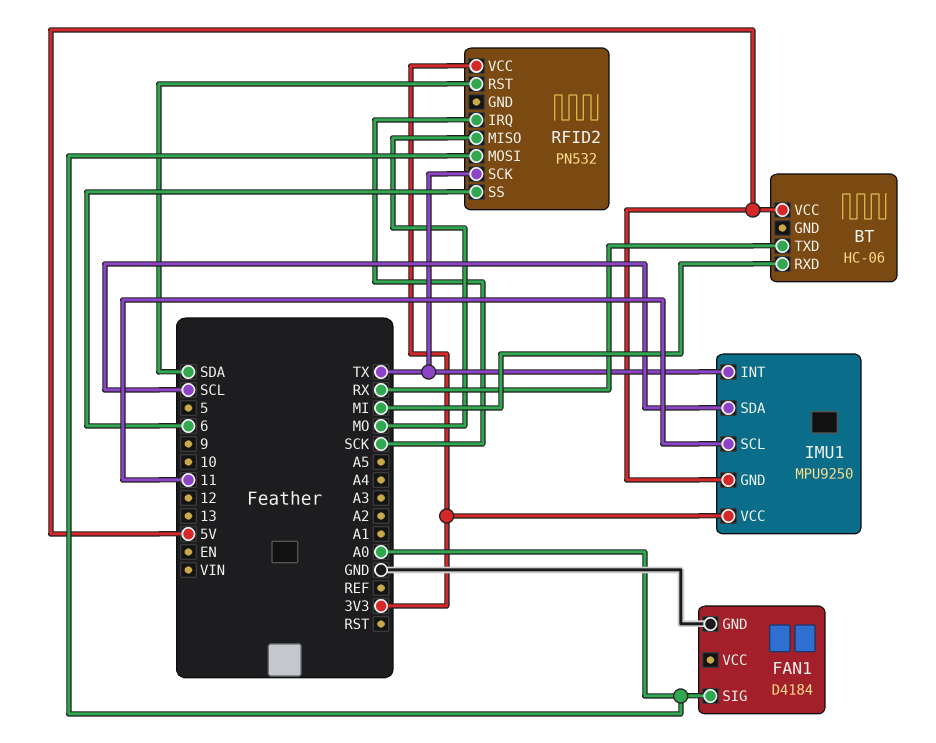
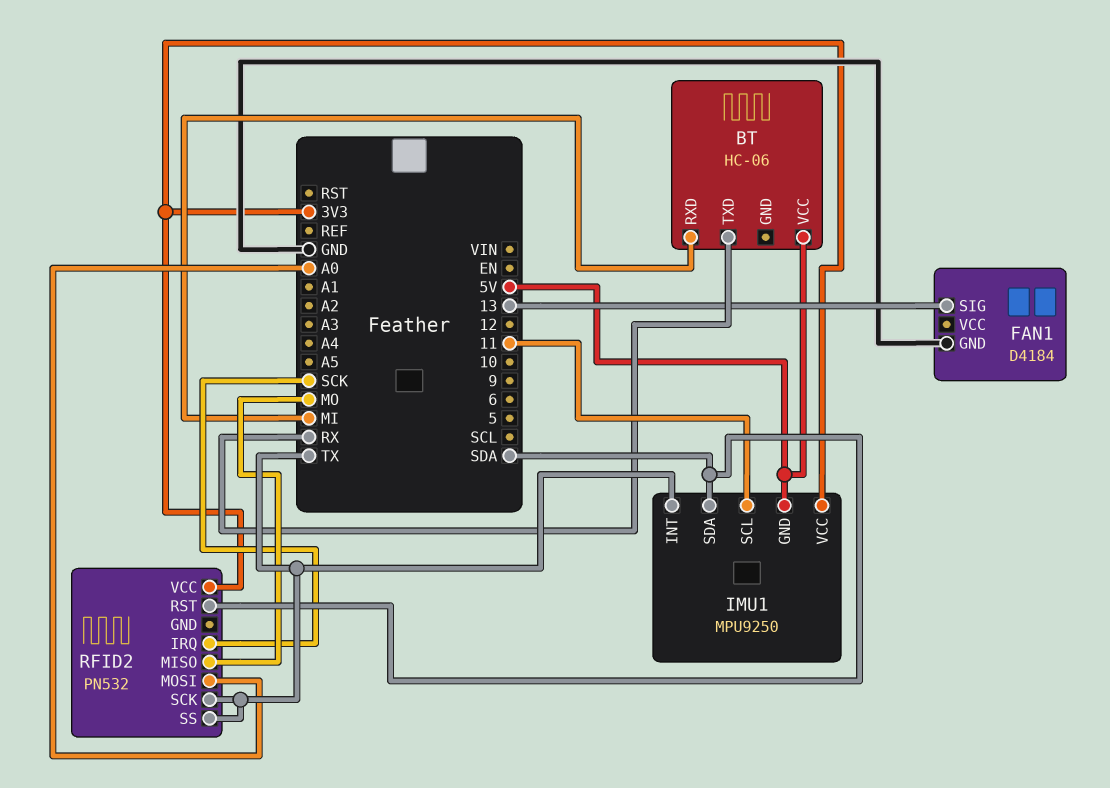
FAN1 pin SIG: A0 -> 13
IMU1 pin SDA: SCL -> SDA
RFID2 pin SS: 6 -> TX

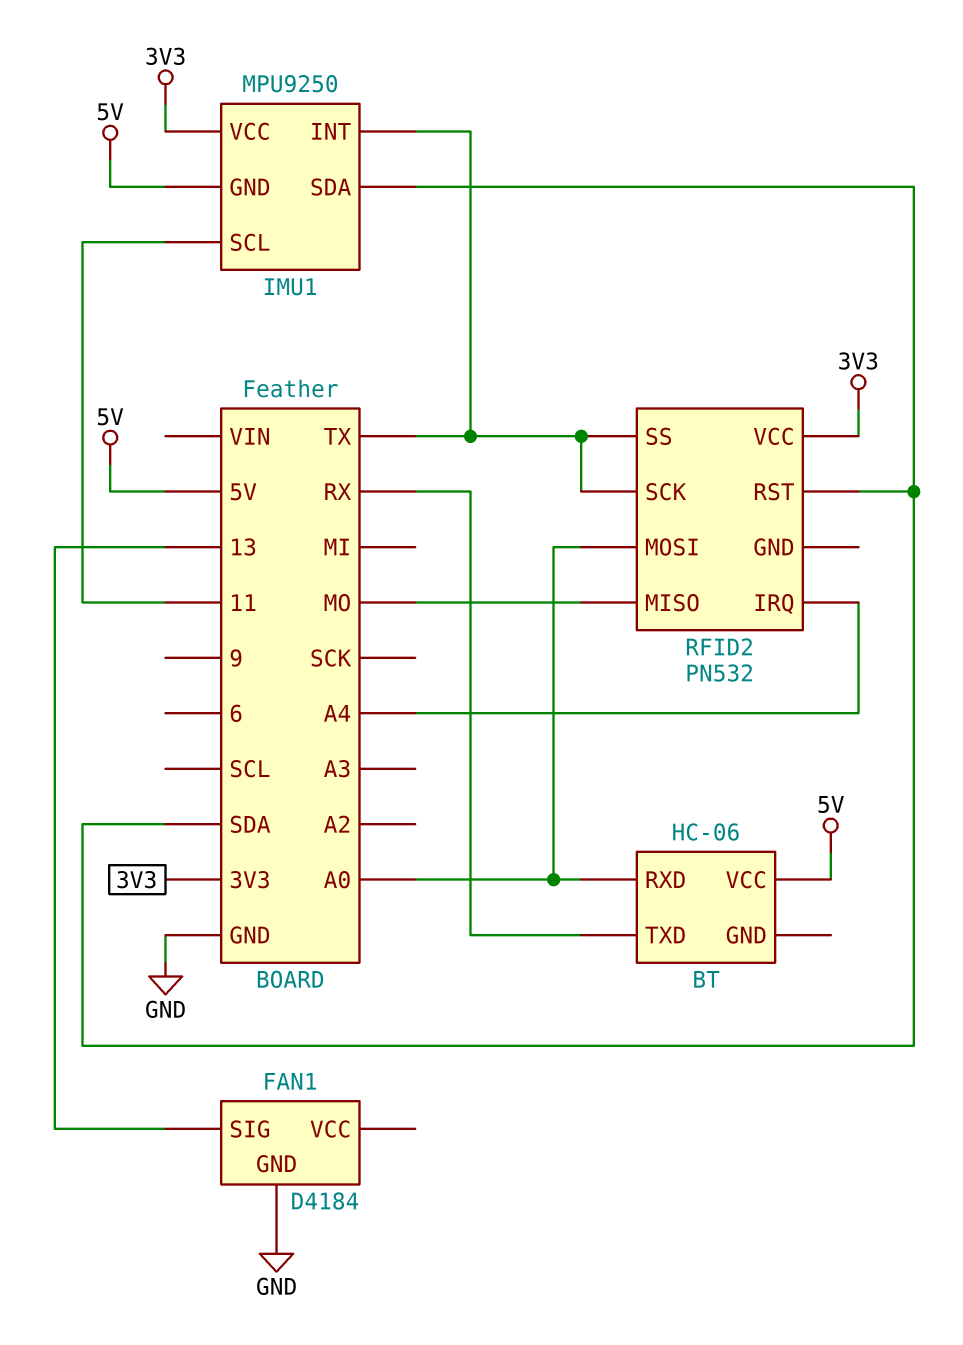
BT pin RXD: MI -> A0
RFID2 pin IRQ: SCK -> A4

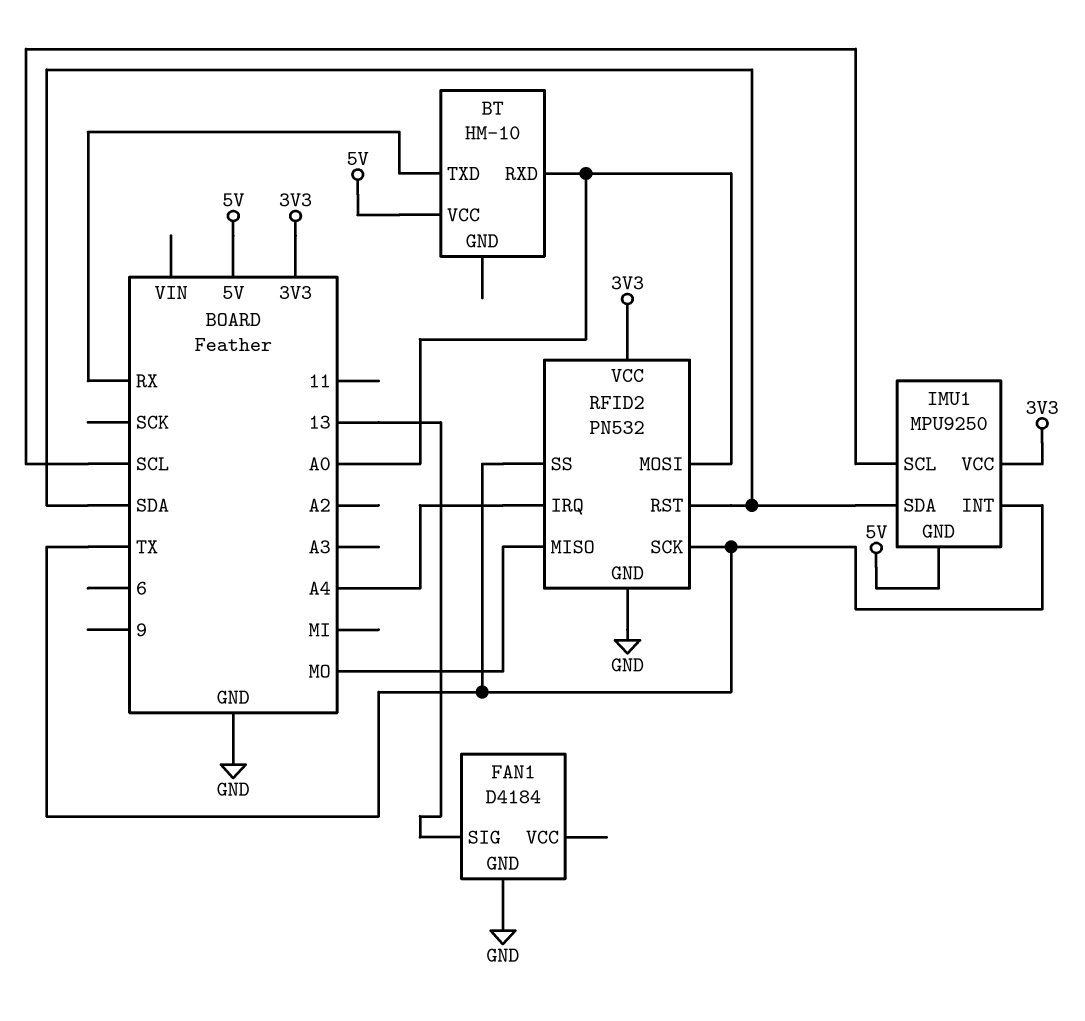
BT: HC-06 -> HM-10
IMU1 pin SCL: 11 -> SCL
RFID2 pin GND: none -> GND

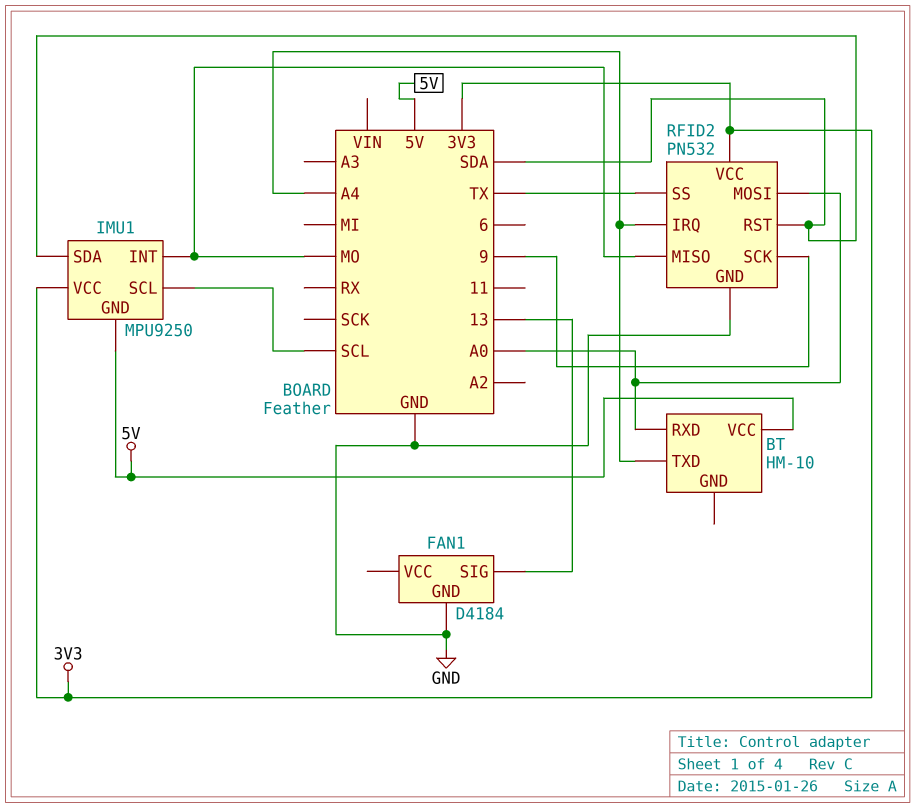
BT pin TXD: RX -> A4
IMU1 pin INT: TX -> MO
RFID2 pin SCK: TX -> 9

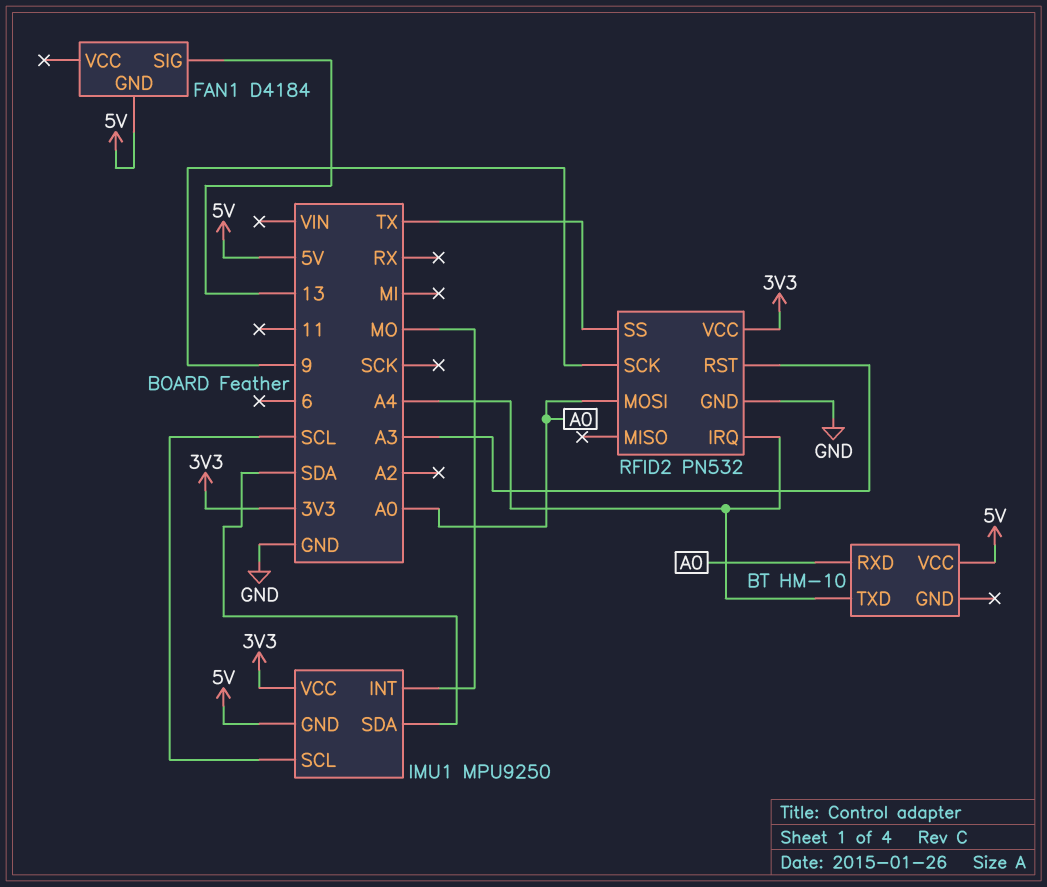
FAN1 pin GND: GND -> 5V
RFID2 pin MISO: MO -> none
RFID2 pin RST: SDA -> A3

